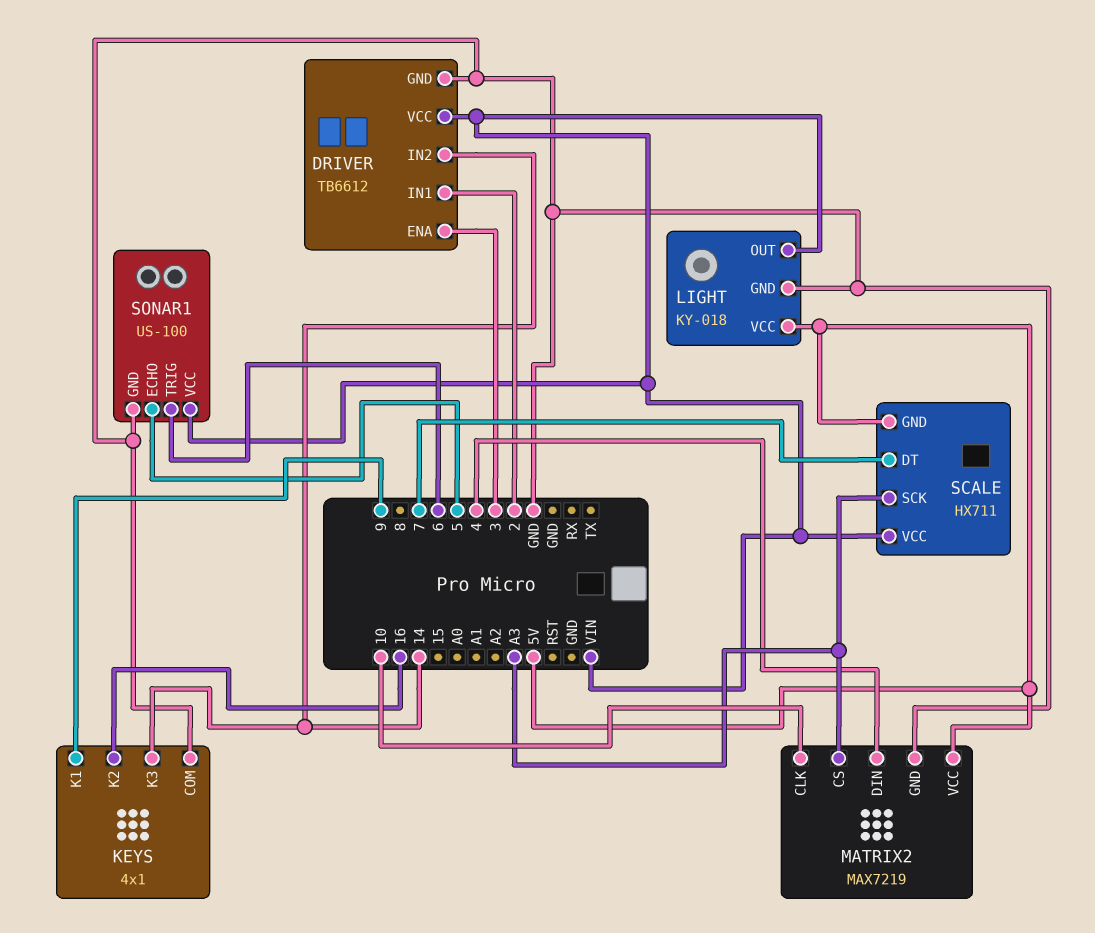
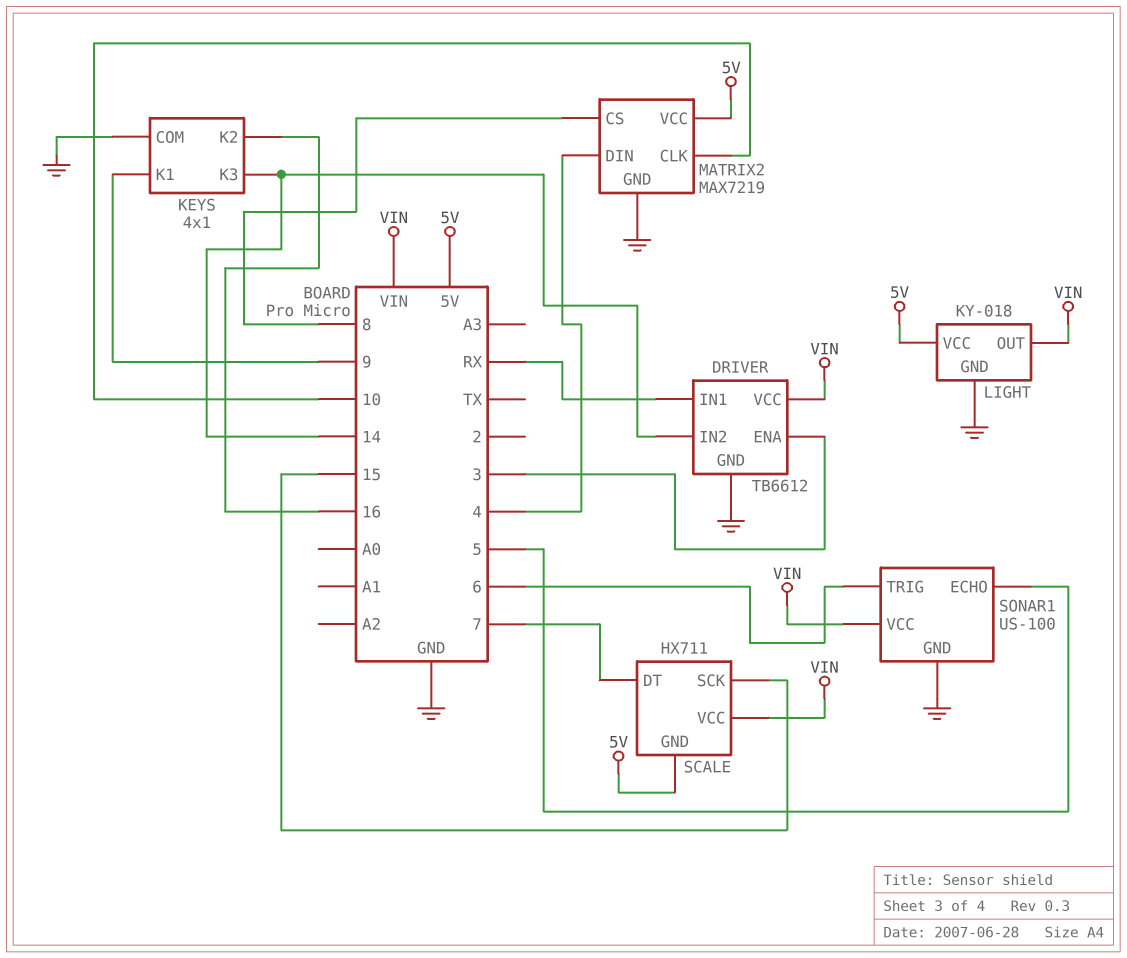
DRIVER pin IN1: 2 -> RX
MATRIX2 pin CS: A3 -> 8
SCALE pin SCK: A3 -> 15

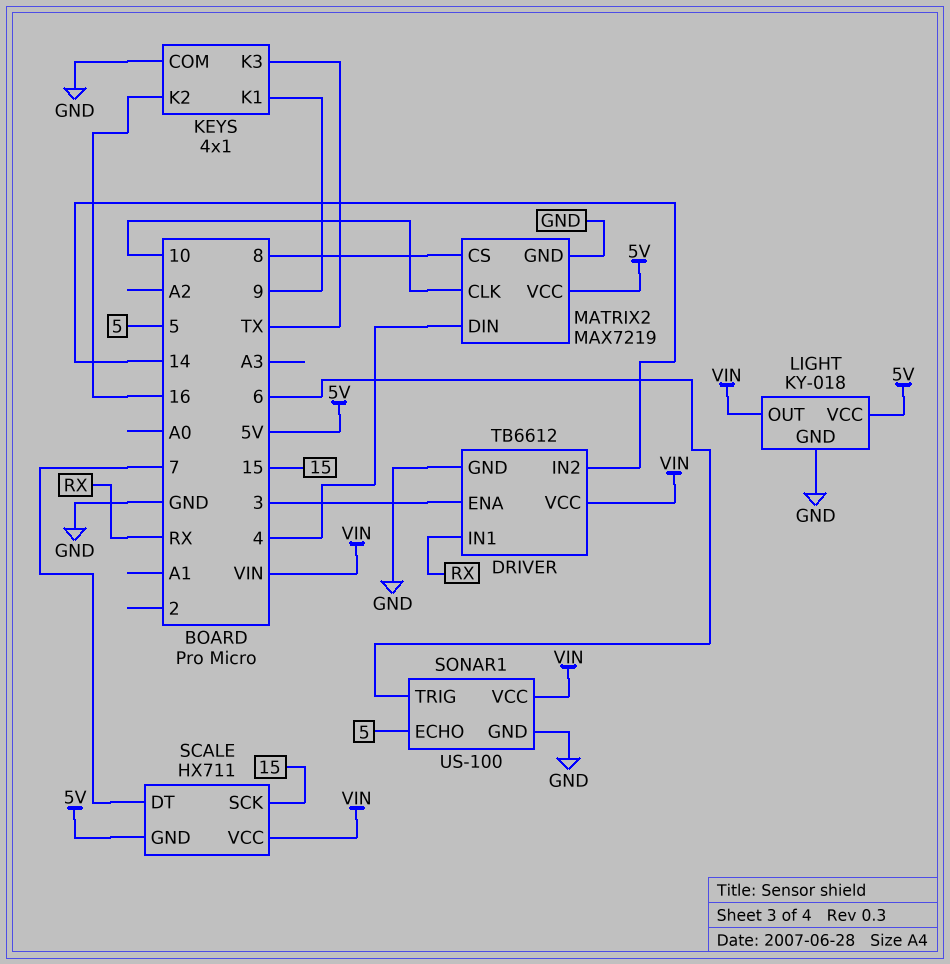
KEYS pin K3: 14 -> TX

